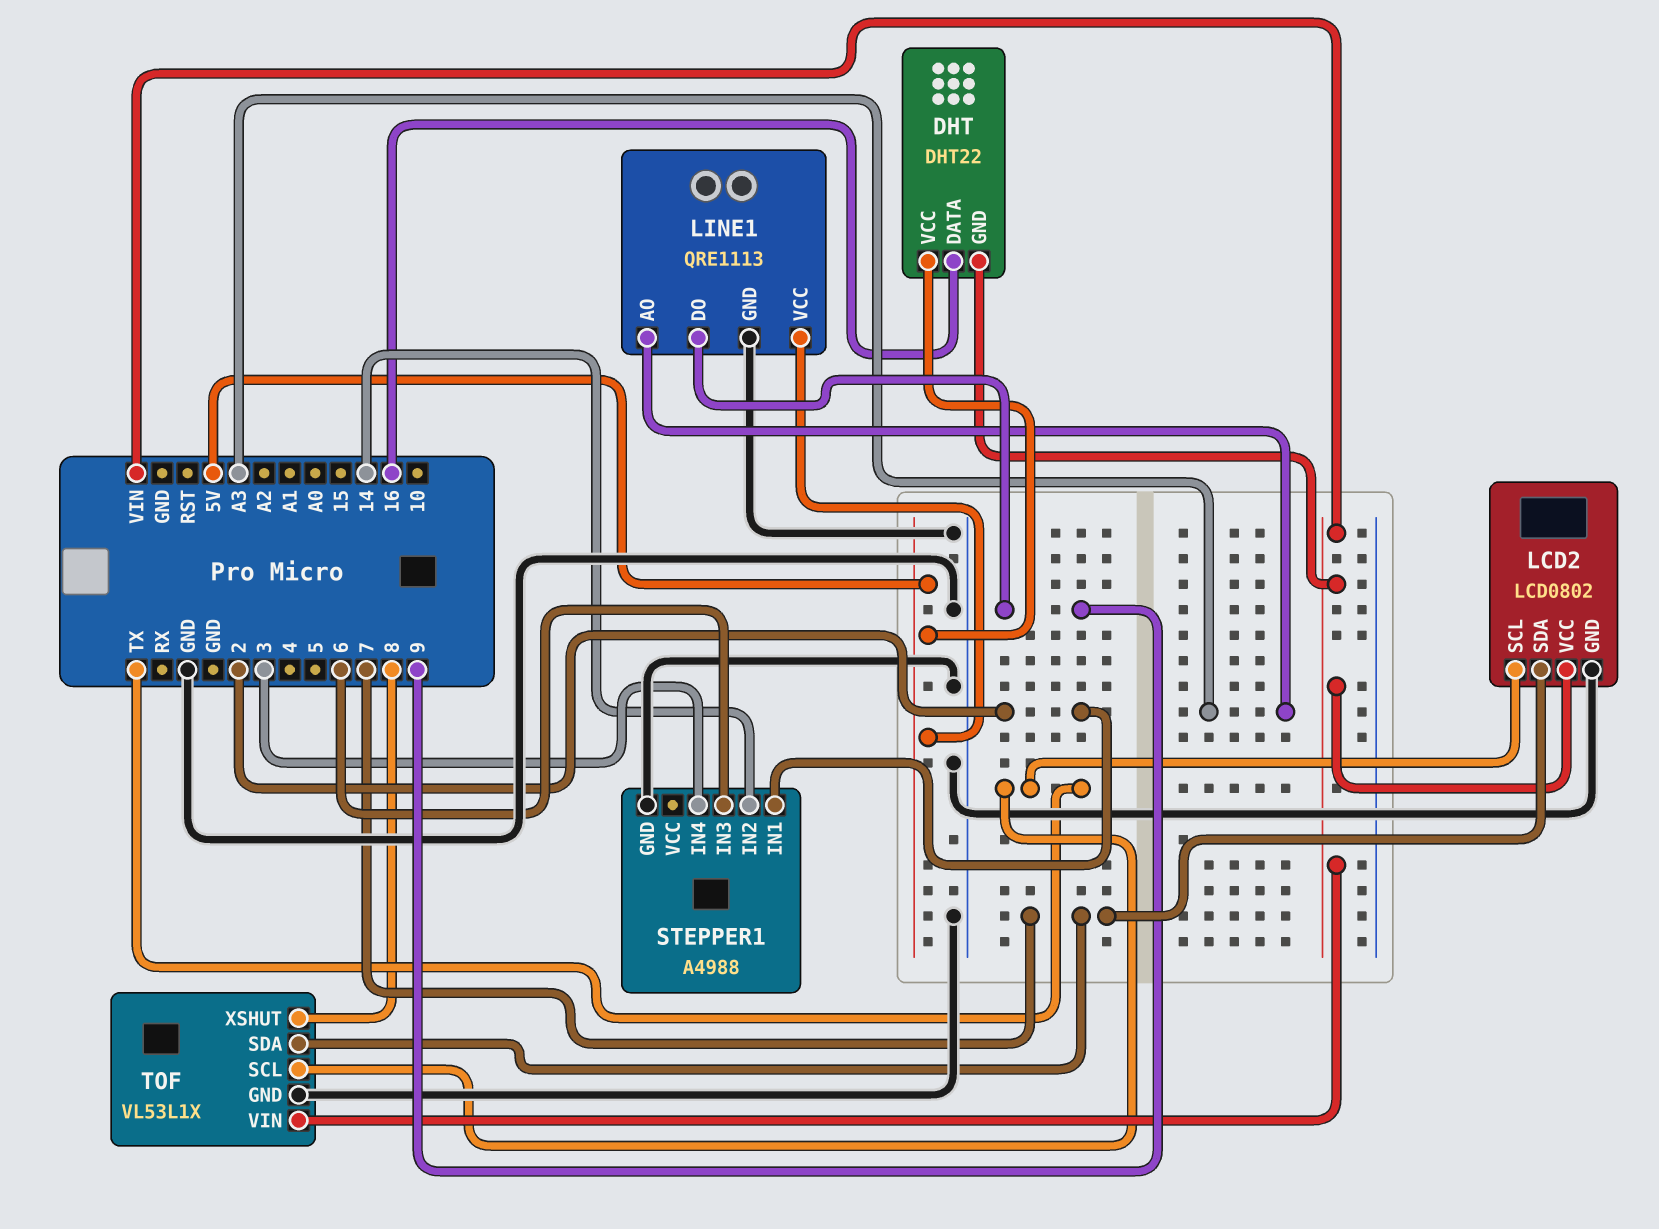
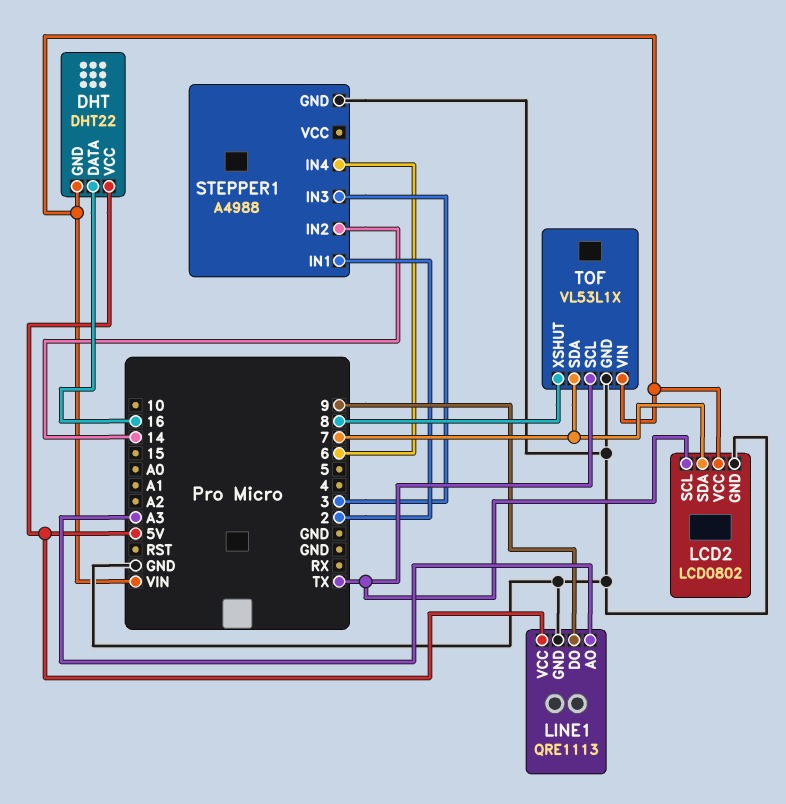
STEPPER1 pin IN3: 6 -> 3
STEPPER1 pin IN4: 3 -> 6

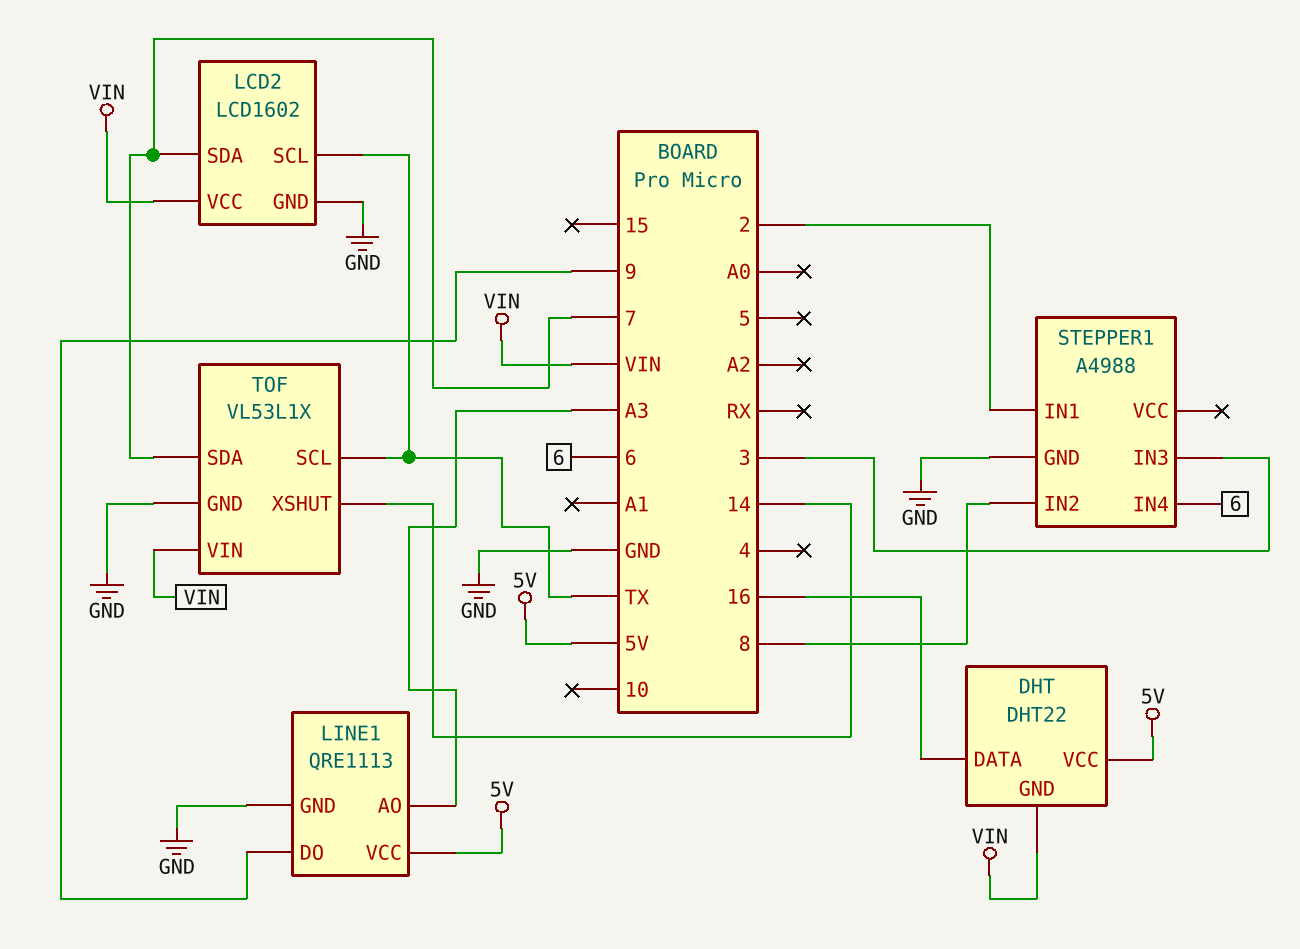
LCD2: LCD0802 -> LCD1602
STEPPER1 pin IN2: 14 -> 8
TOF pin XSHUT: 8 -> 14

